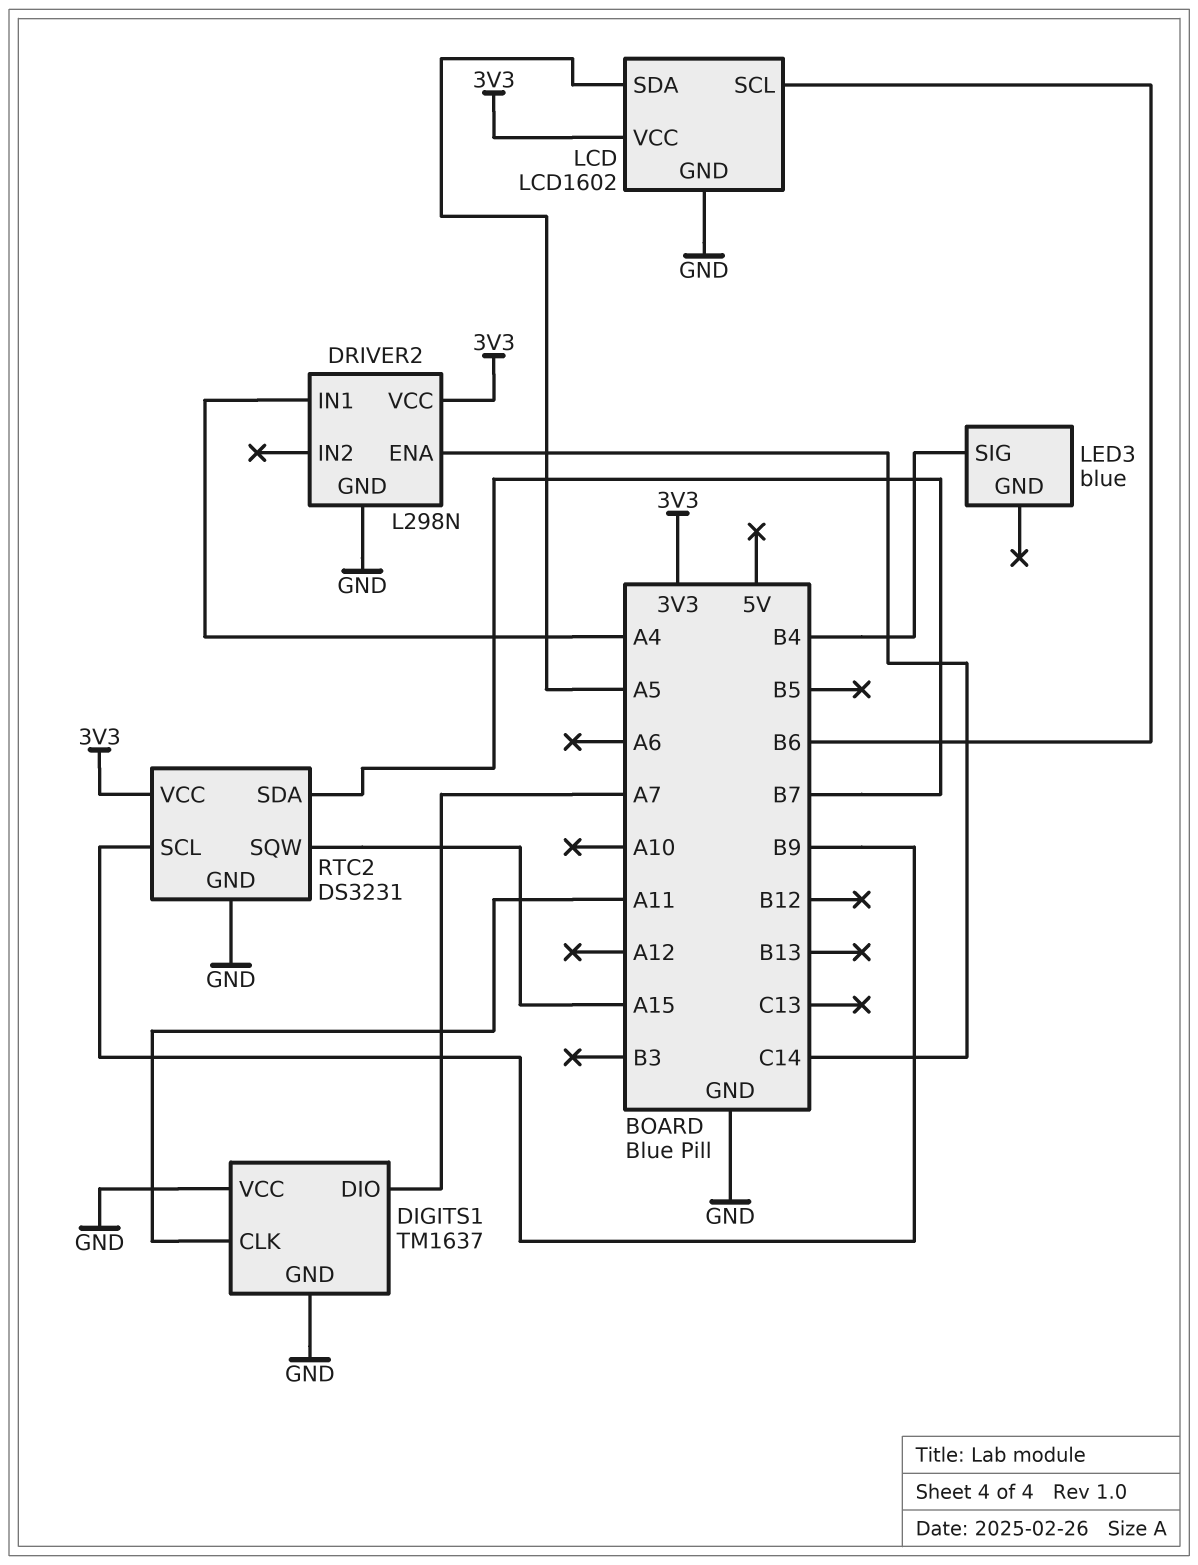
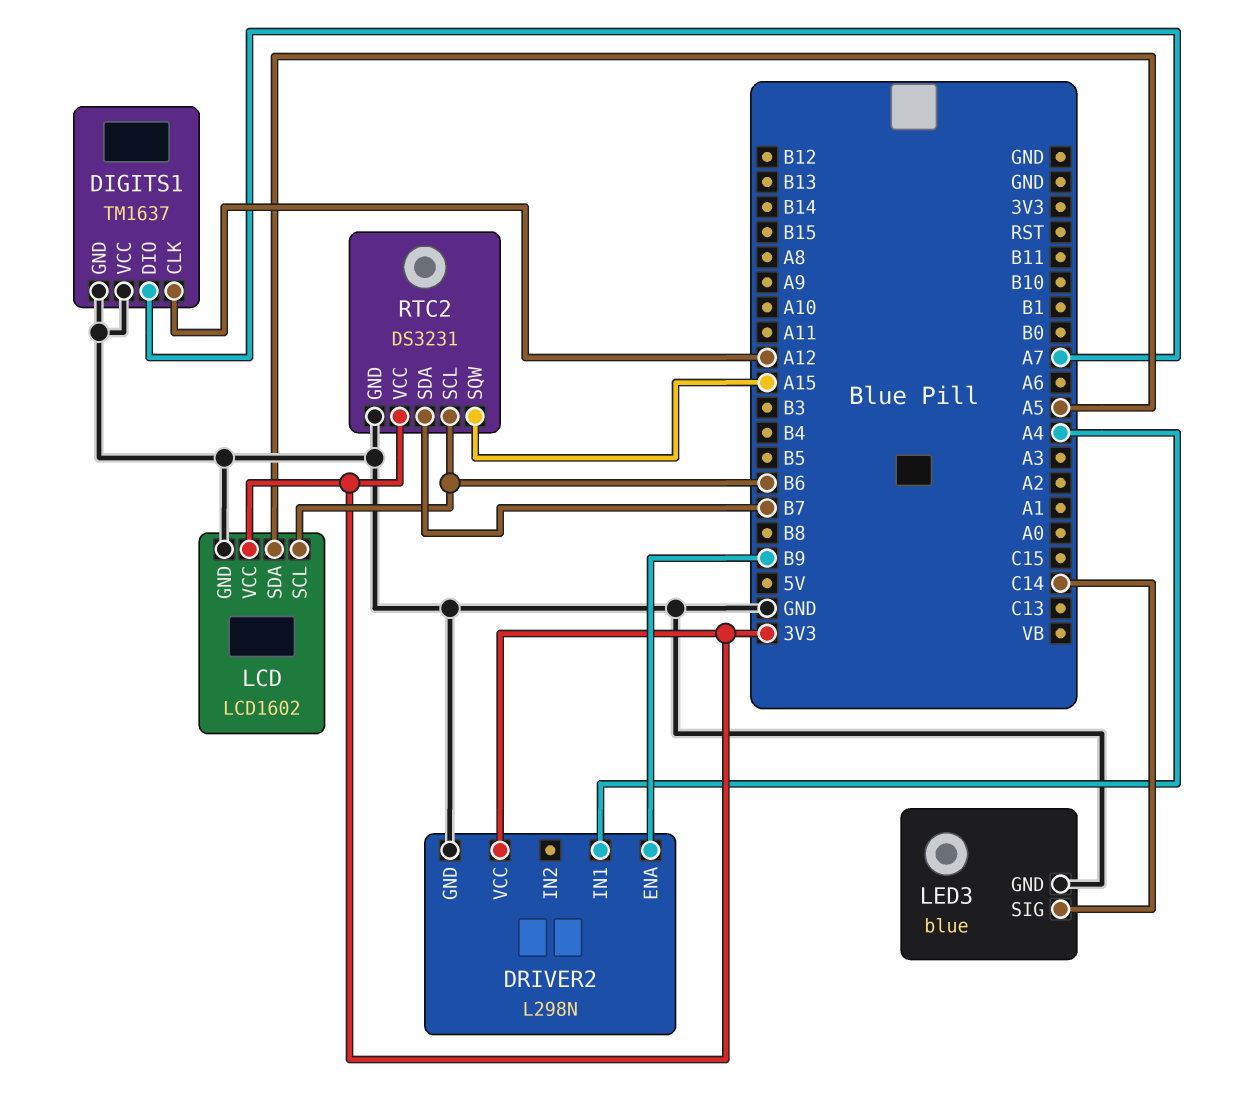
DIGITS1 pin CLK: A11 -> A12
DRIVER2 pin ENA: C14 -> B9
LED3 pin GND: none -> GND
LED3 pin SIG: B4 -> C14
RTC2 pin SCL: B9 -> B6

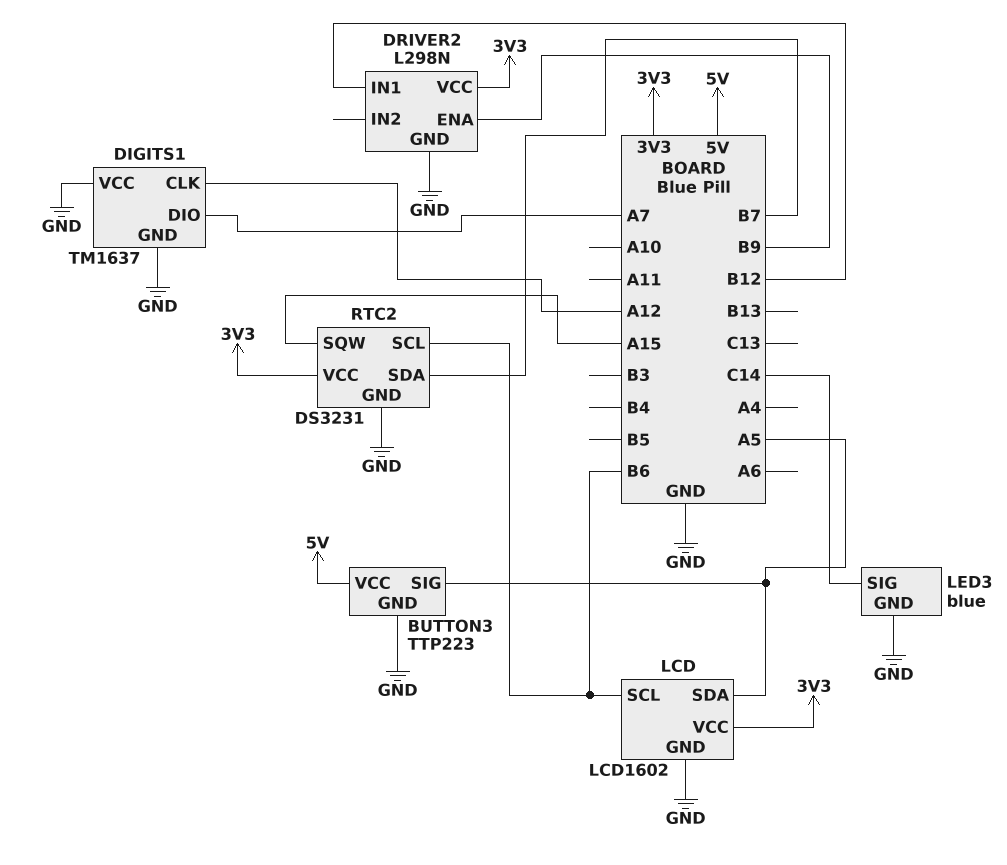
BUTTON3: none -> TTP223
BUTTON3 pin GND: none -> GND
BUTTON3 pin SIG: none -> A5
BUTTON3 pin VCC: none -> 5V
DRIVER2 pin IN1: A4 -> B12

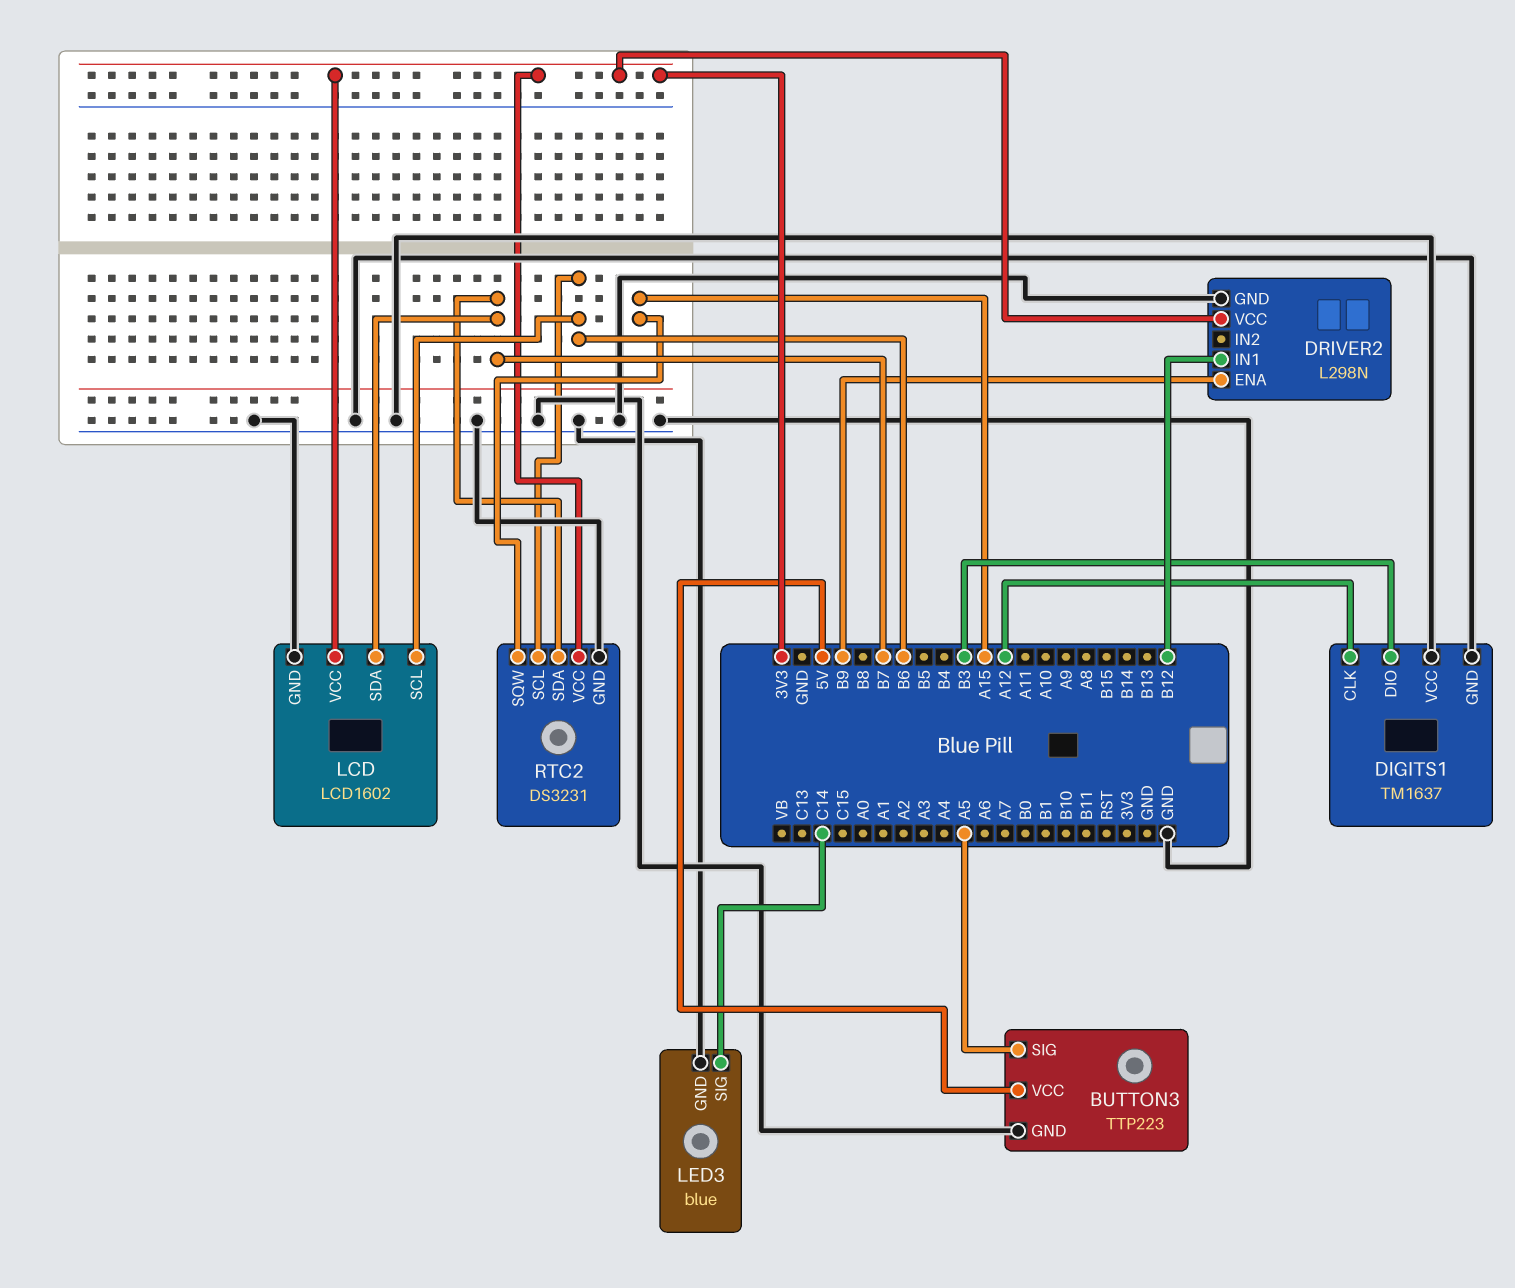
DIGITS1 pin DIO: A7 -> B3
LCD pin SDA: A5 -> B7

